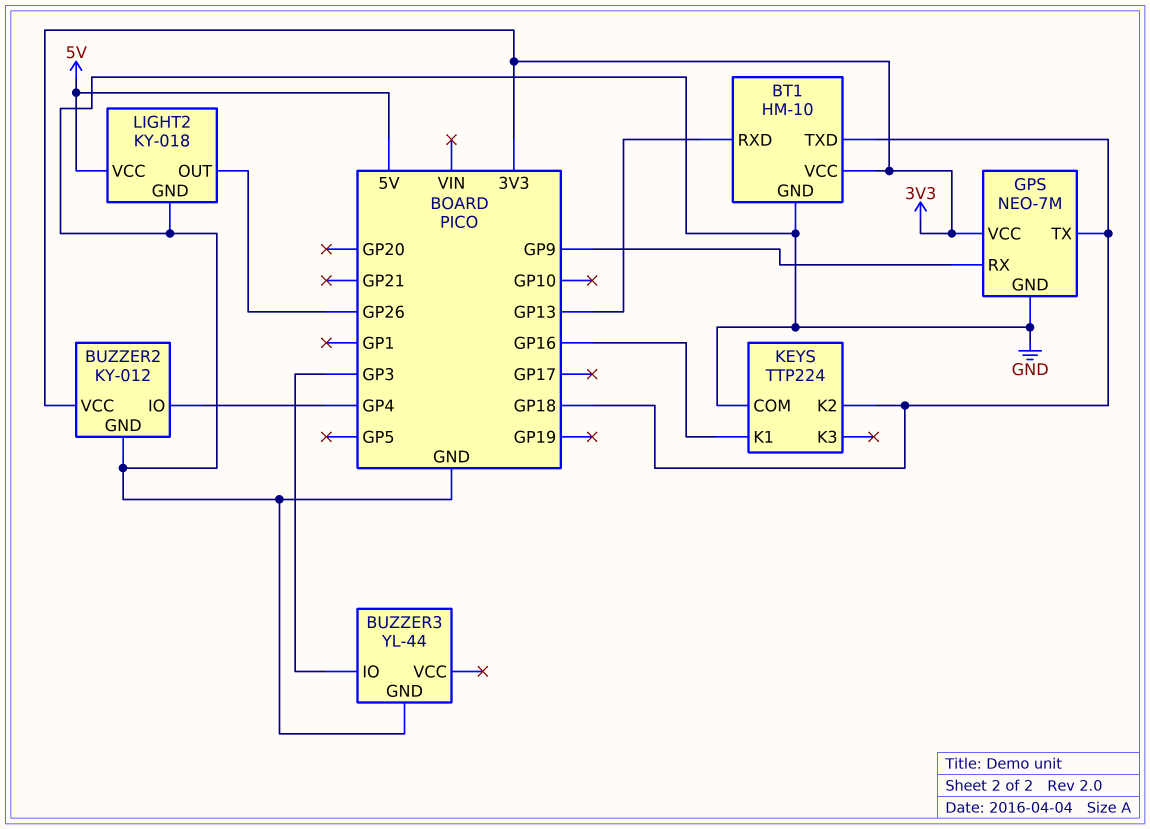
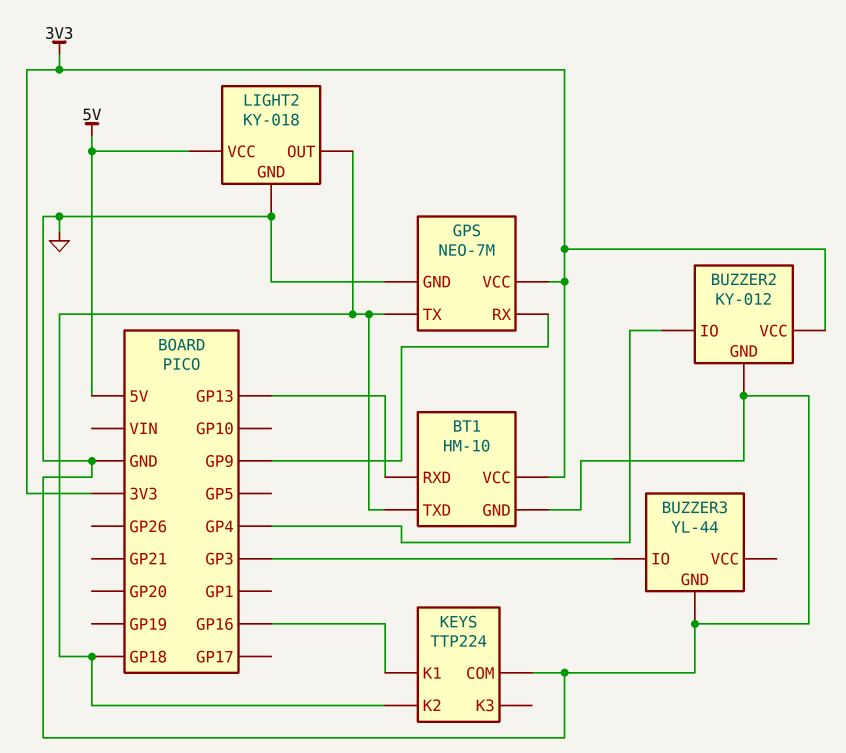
LIGHT2 pin OUT: GP26 -> GP18

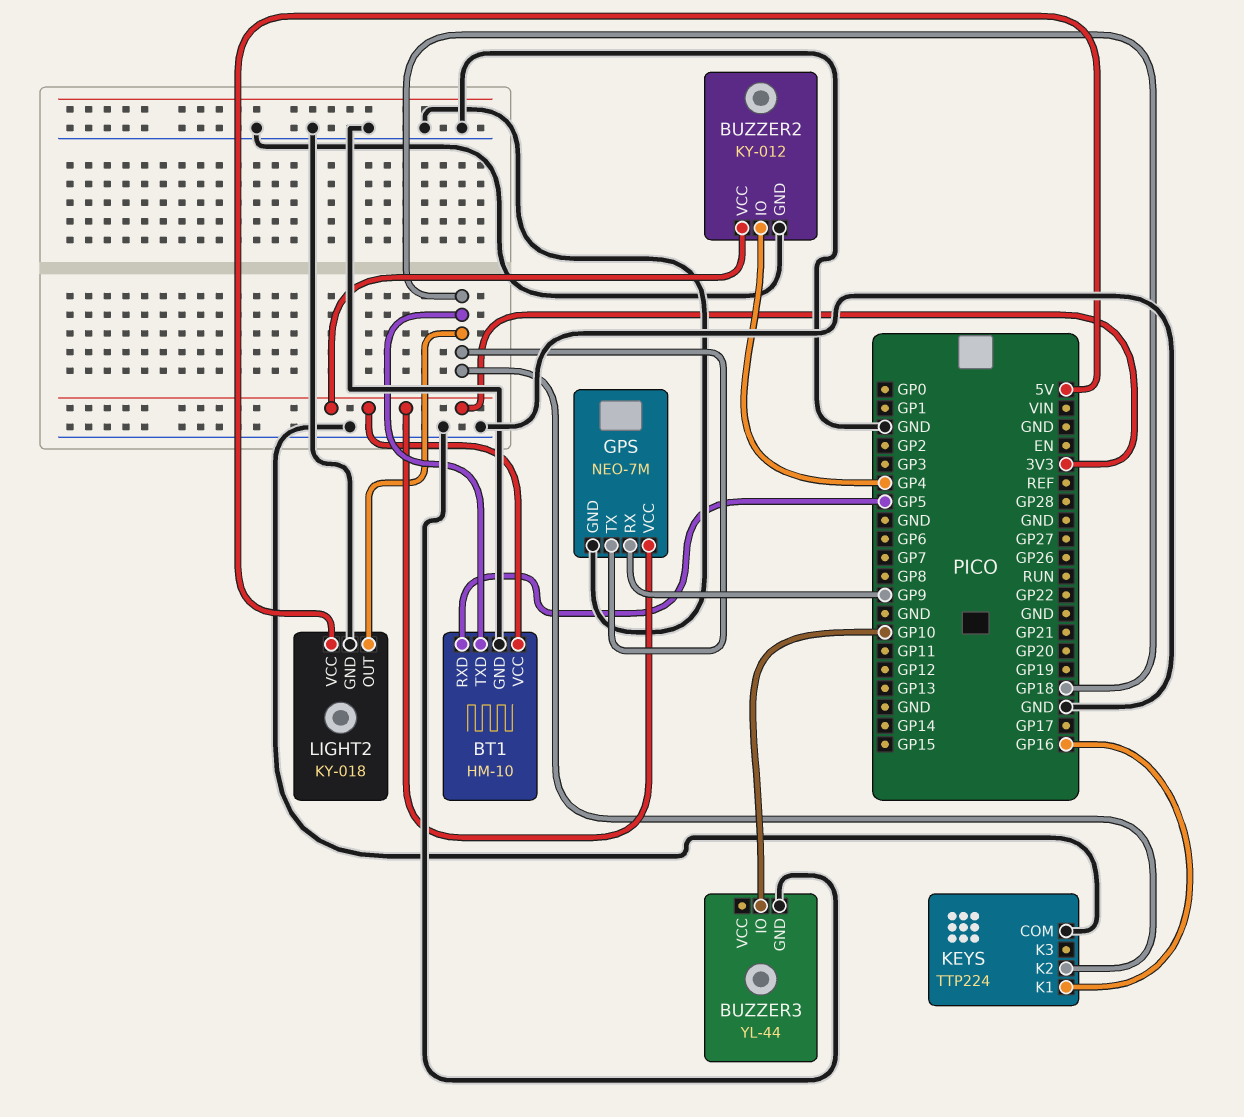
BT1 pin RXD: GP13 -> GP5
BUZZER3 pin IO: GP3 -> GP10

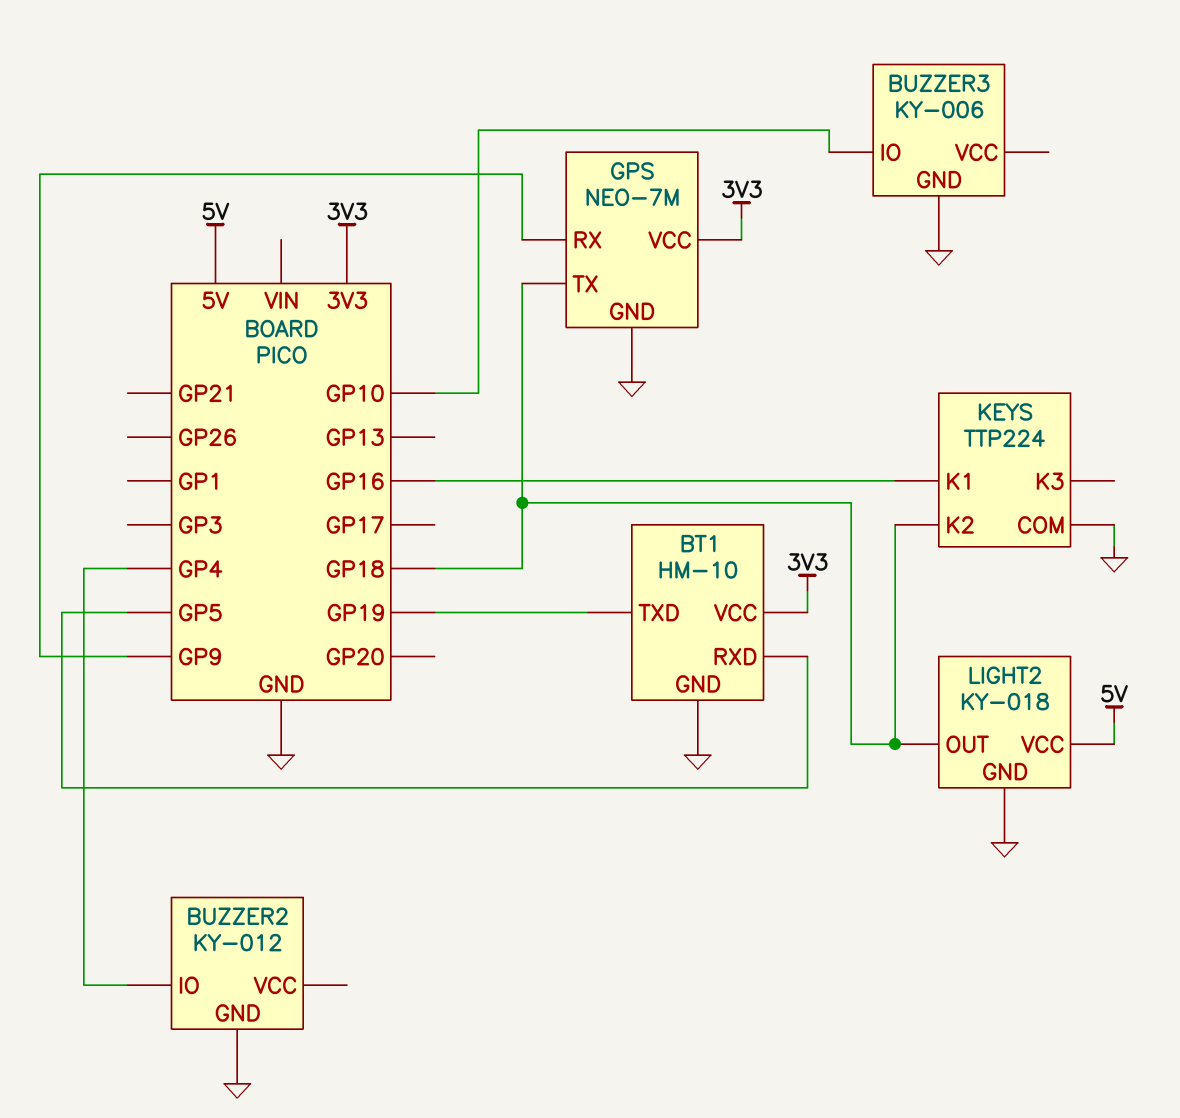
BT1 pin TXD: GP18 -> GP19
BUZZER2 pin VCC: 3V3 -> none
BUZZER3: YL-44 -> KY-006

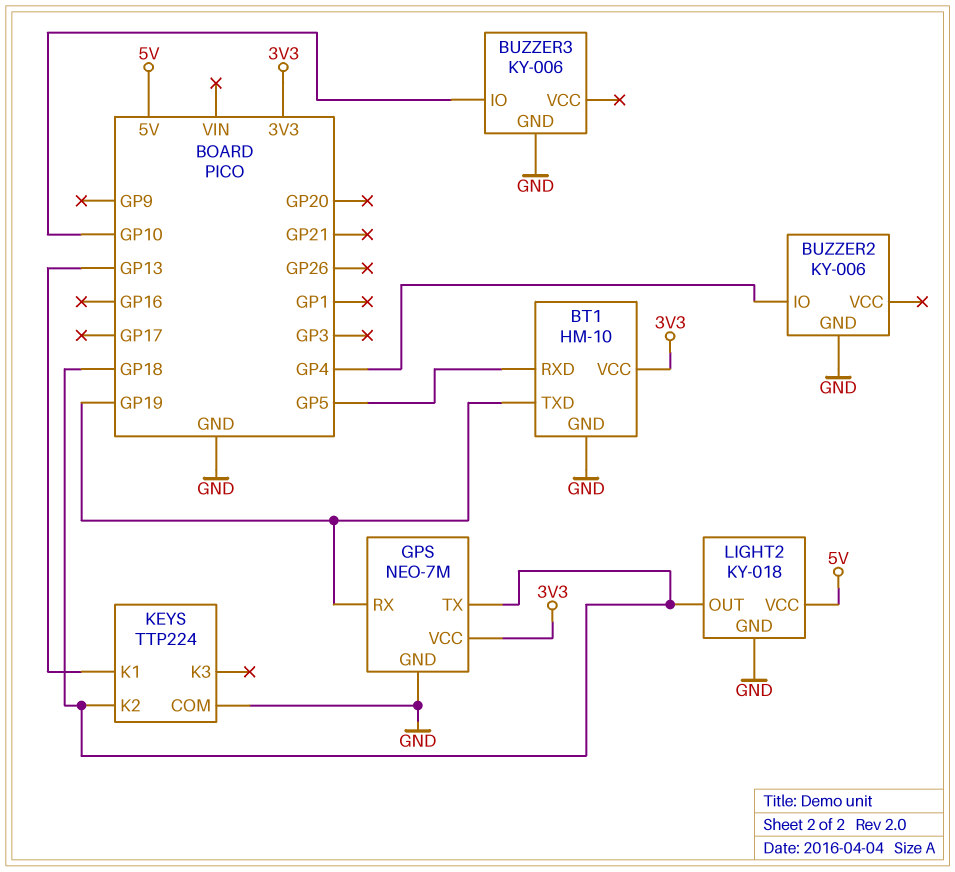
BUZZER2: KY-012 -> KY-006
GPS pin RX: GP9 -> GP19
KEYS pin K1: GP16 -> GP13

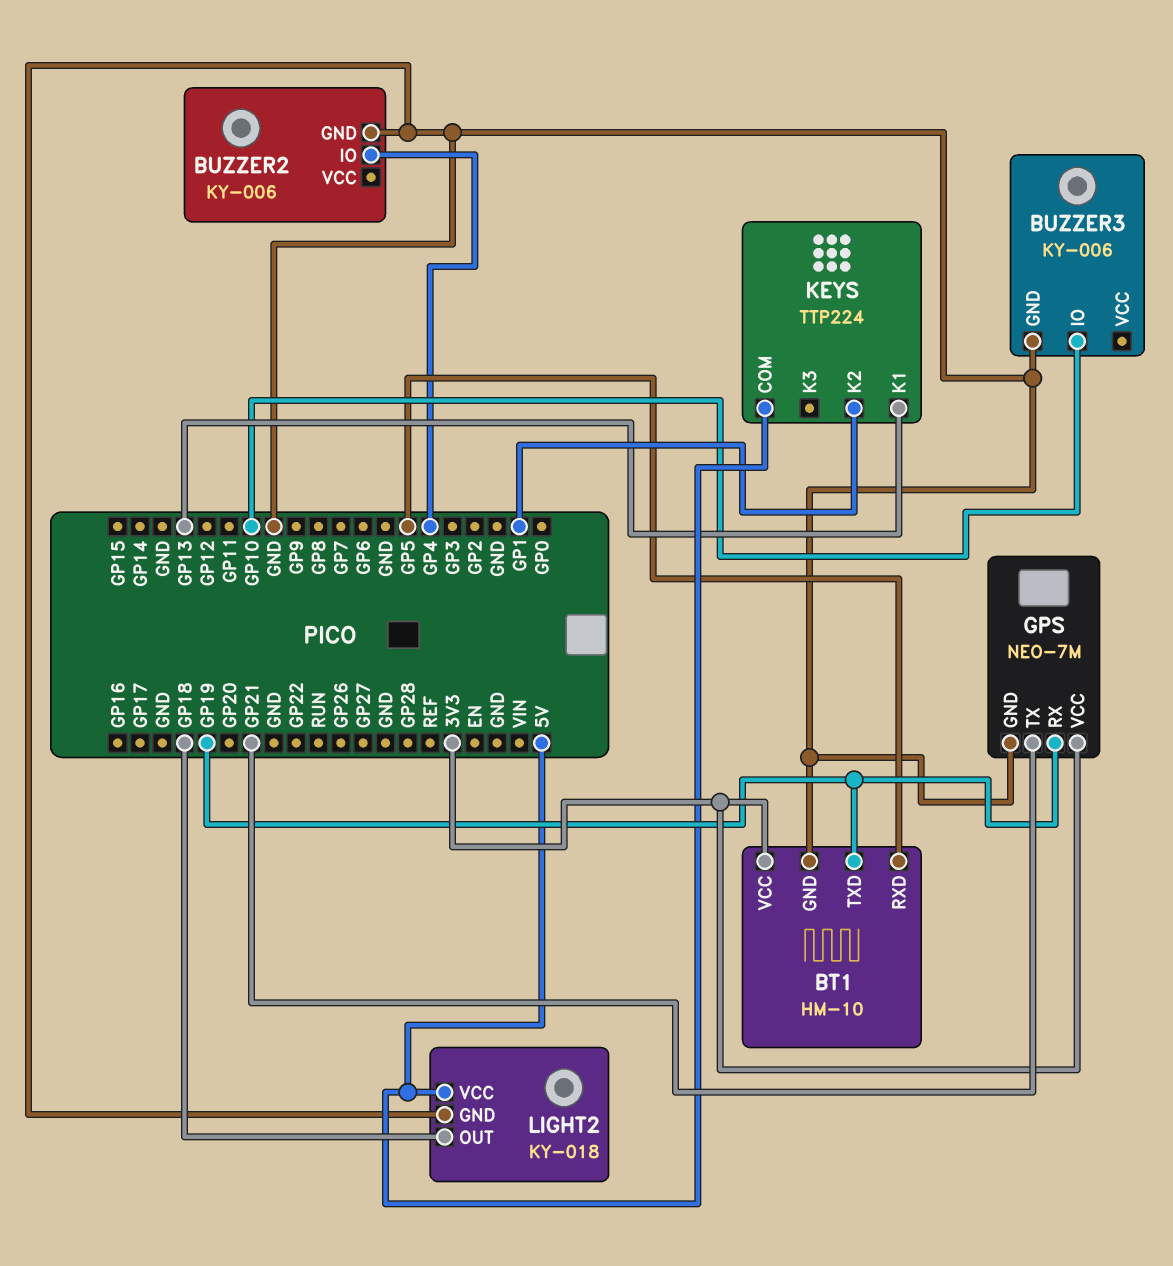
GPS pin TX: GP18 -> GP21
KEYS pin COM: GND -> 5V
KEYS pin K2: GP18 -> GP1

